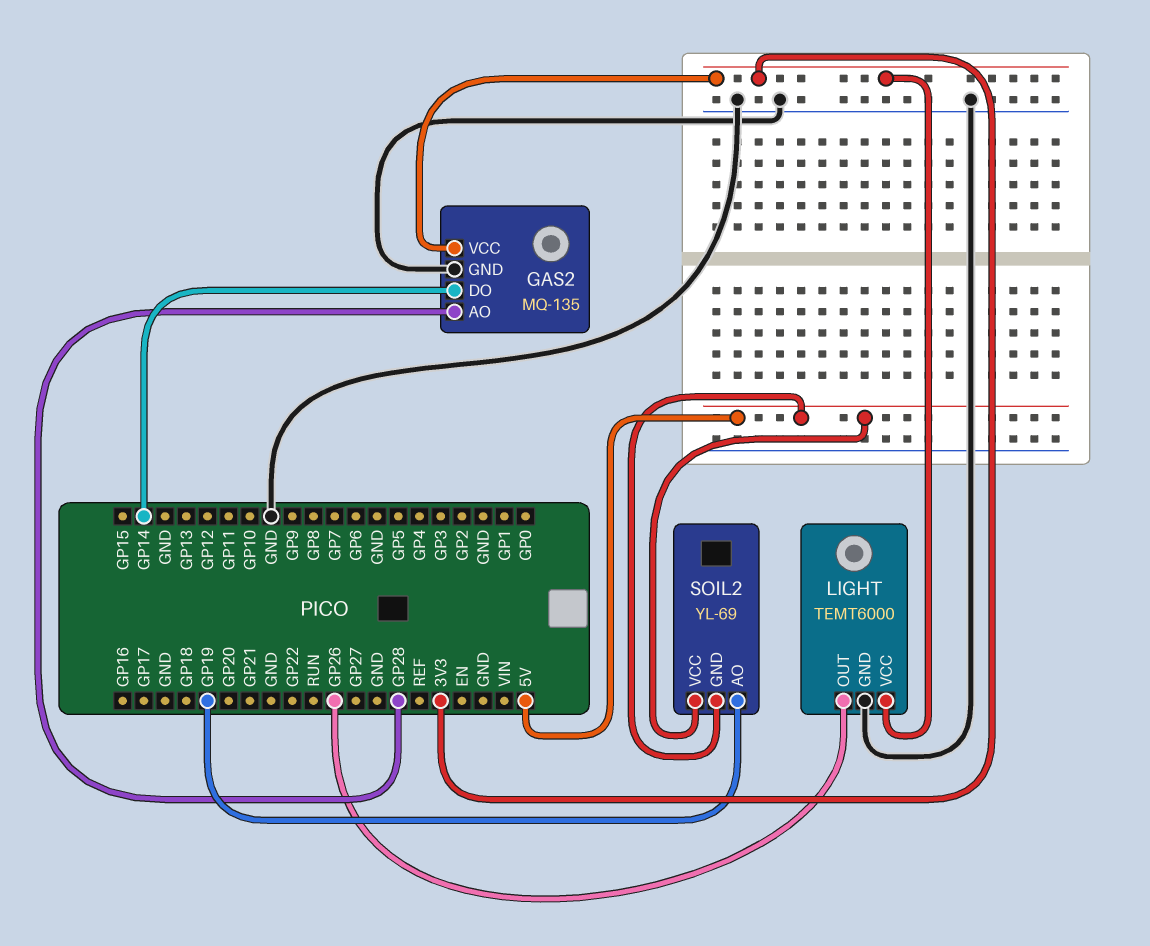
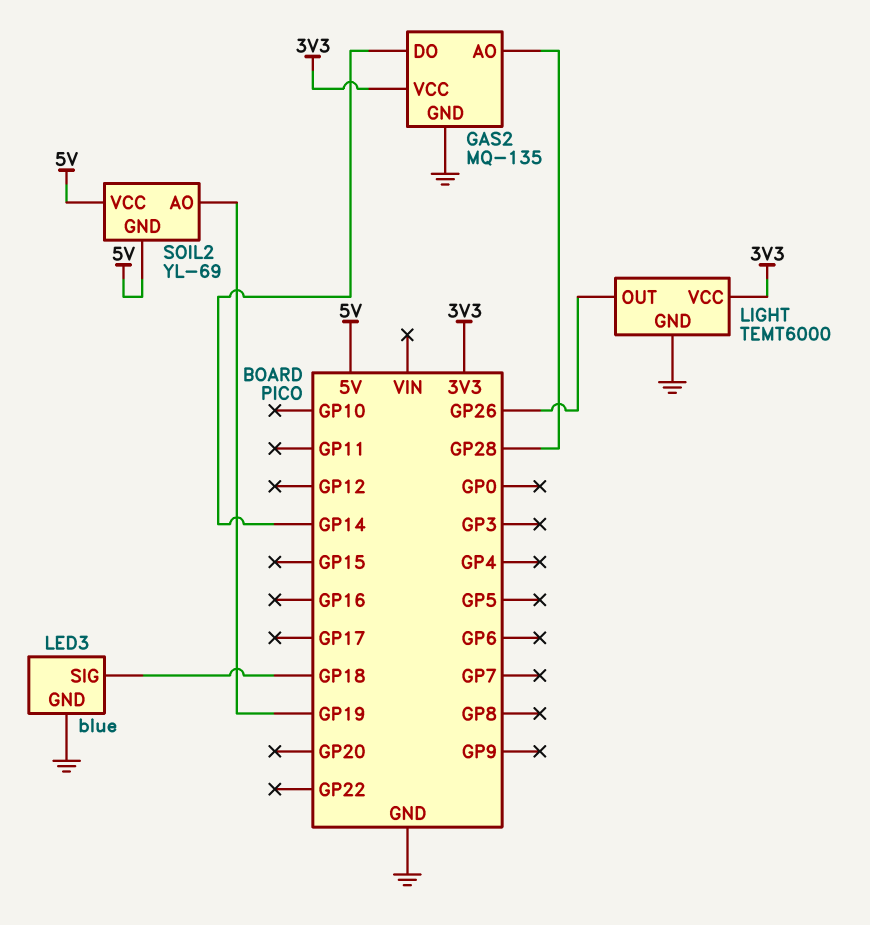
LED3: none -> blue
LED3 pin GND: none -> GND
LED3 pin SIG: none -> GP18

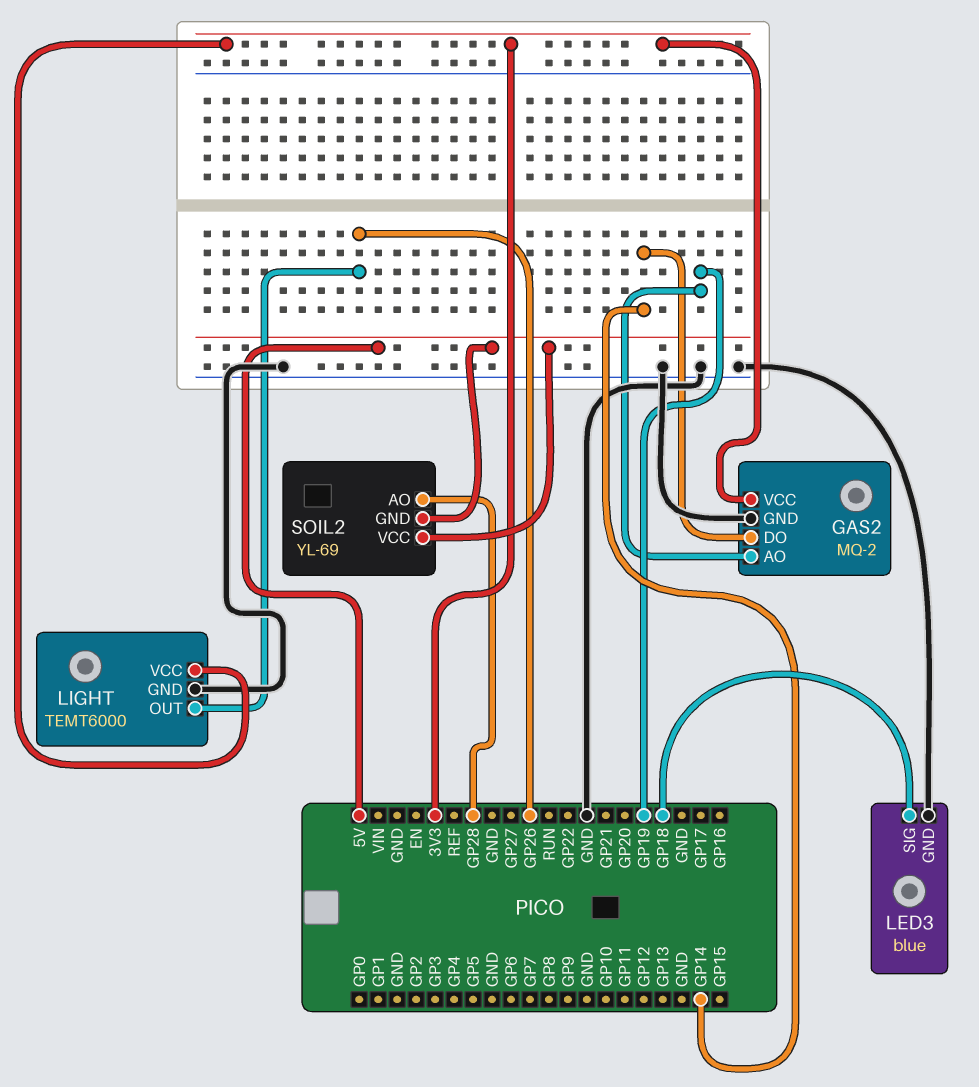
GAS2: MQ-135 -> MQ-2
GAS2 pin AO: GP28 -> GP19
SOIL2 pin AO: GP19 -> GP28

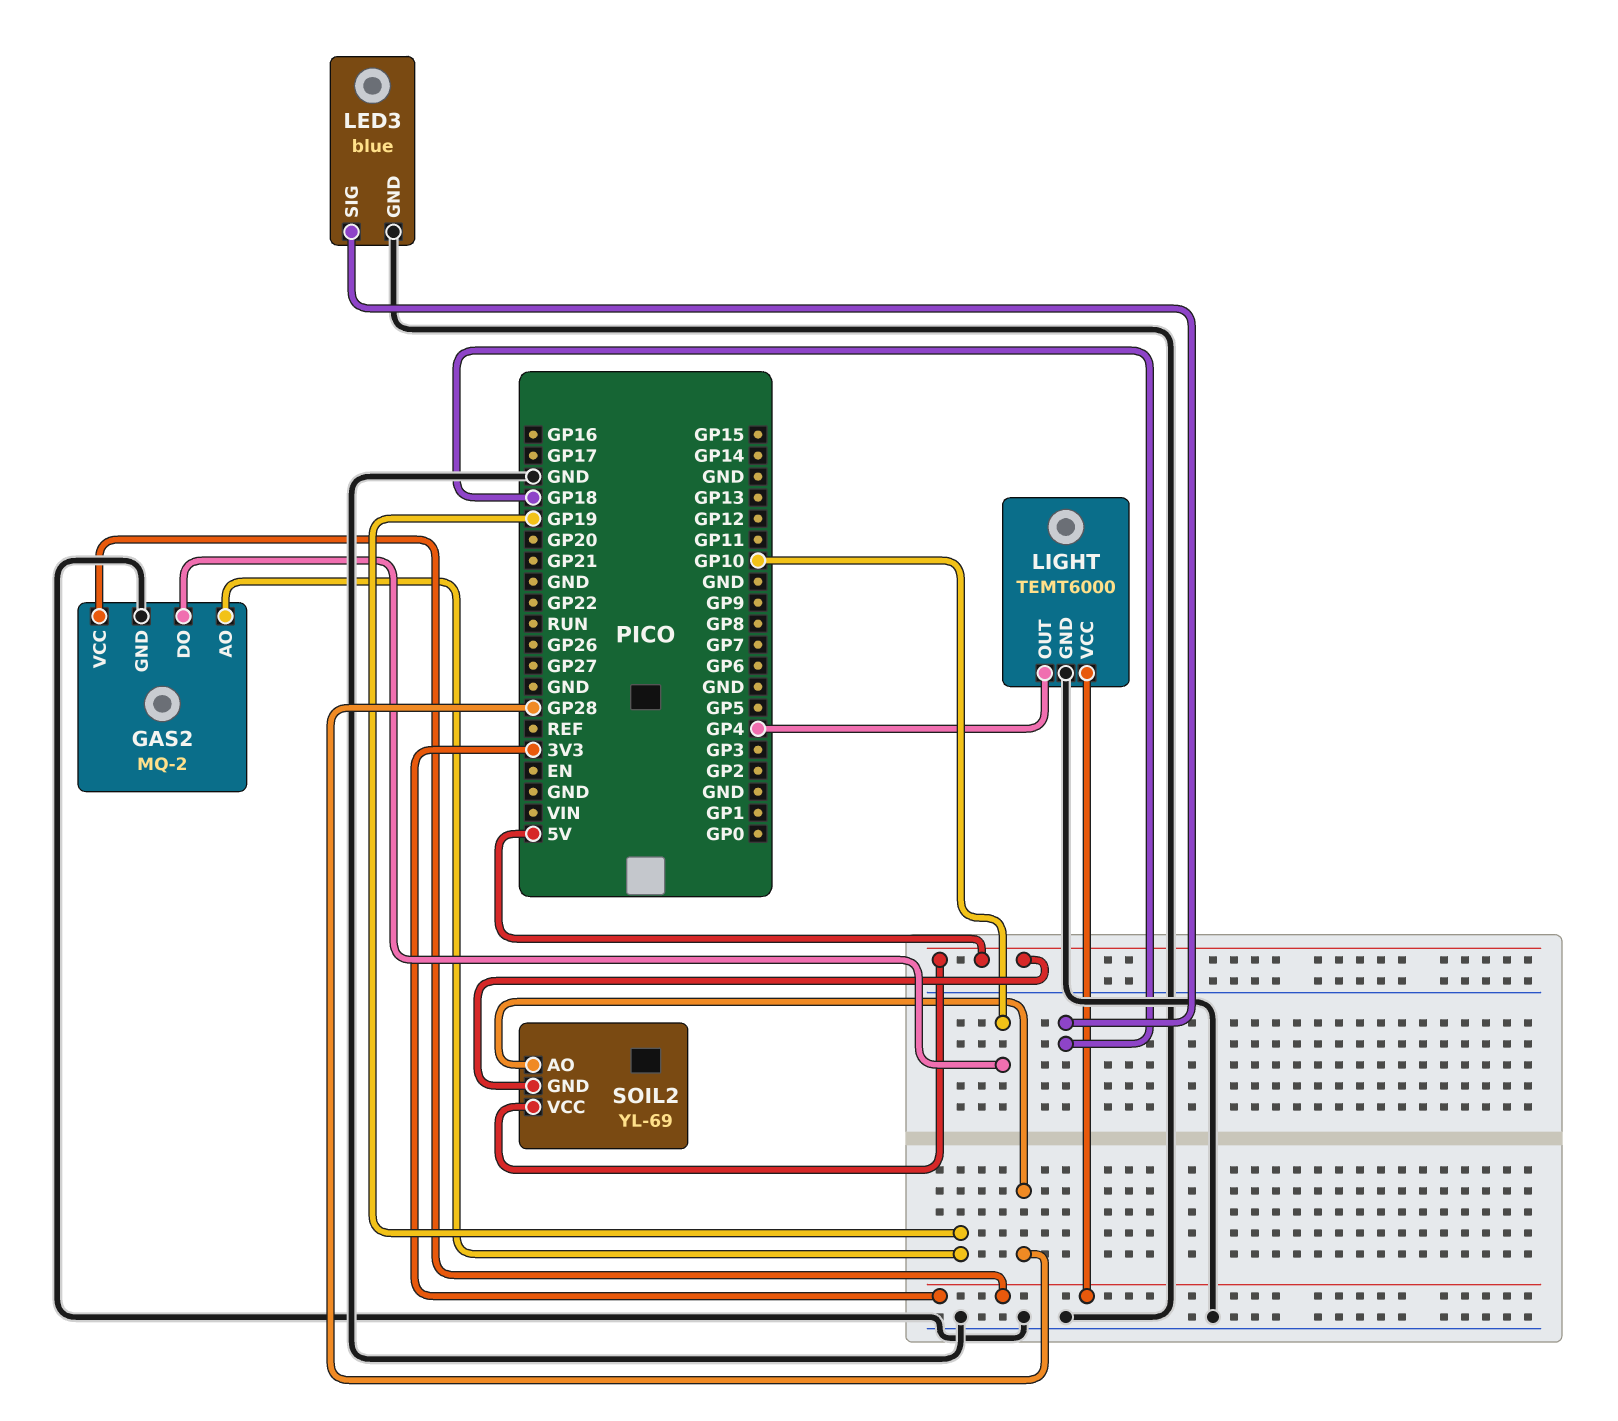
GAS2 pin DO: GP14 -> GP10
LIGHT pin OUT: GP26 -> GP4

